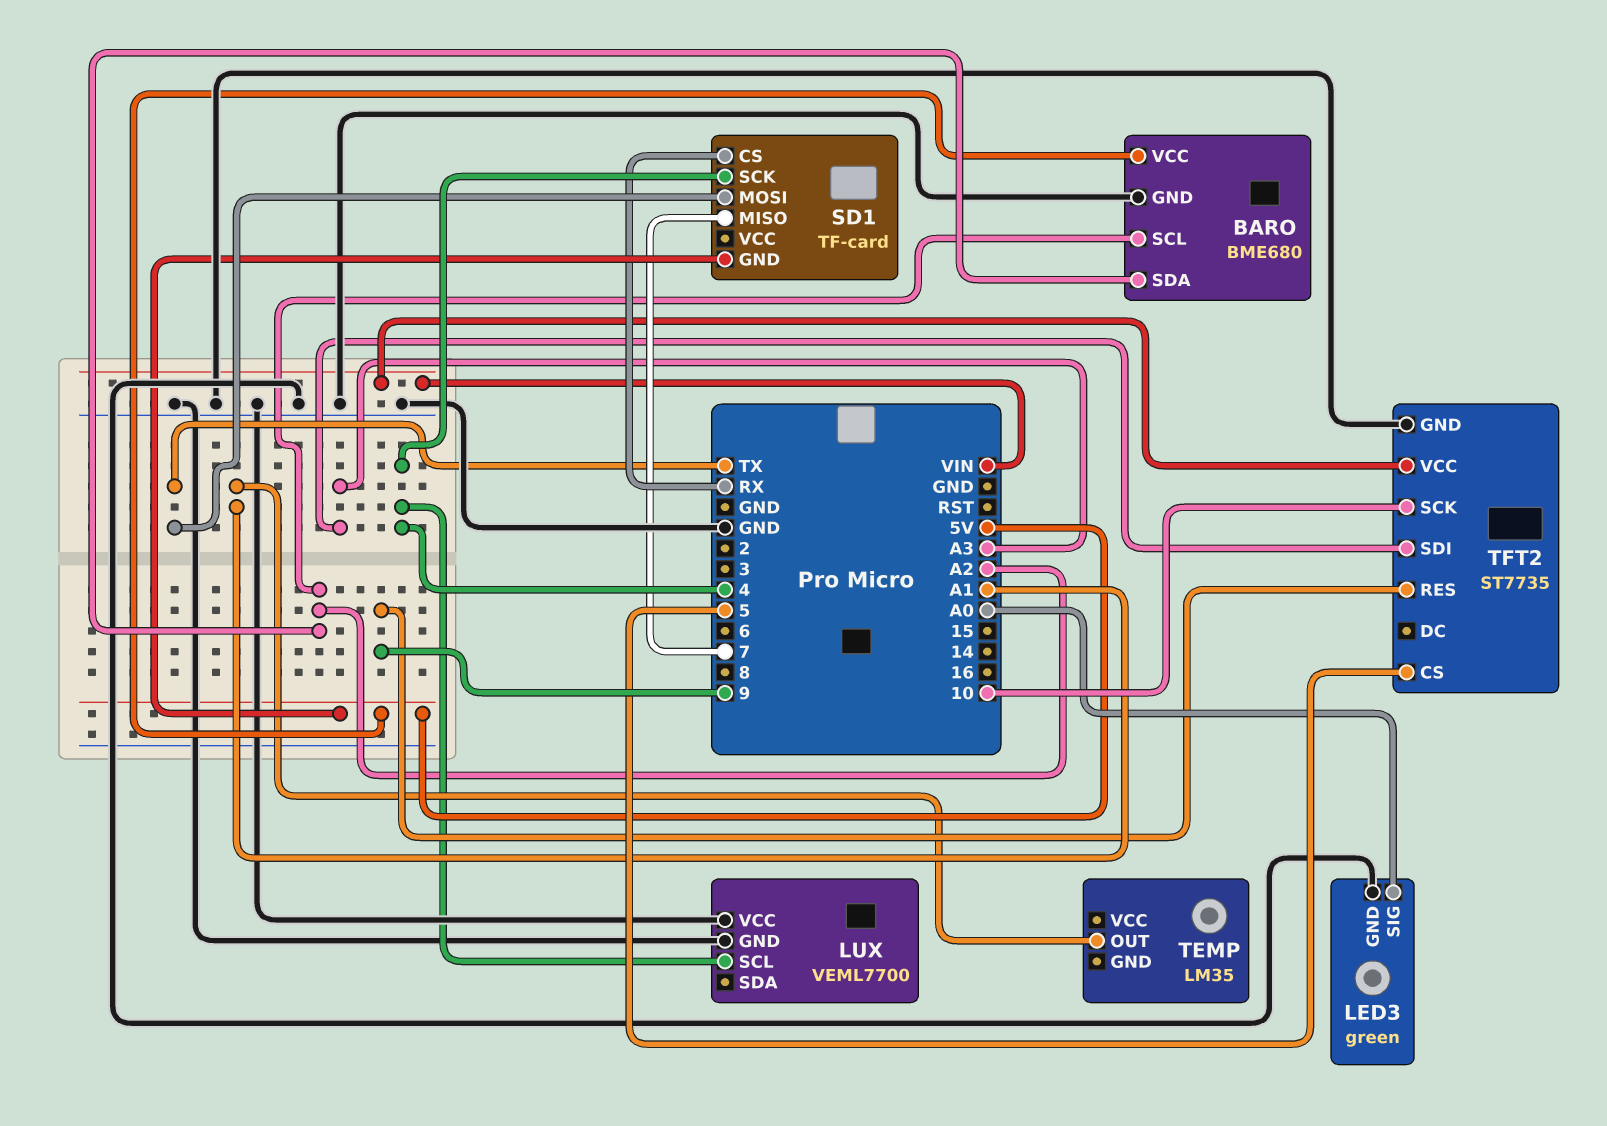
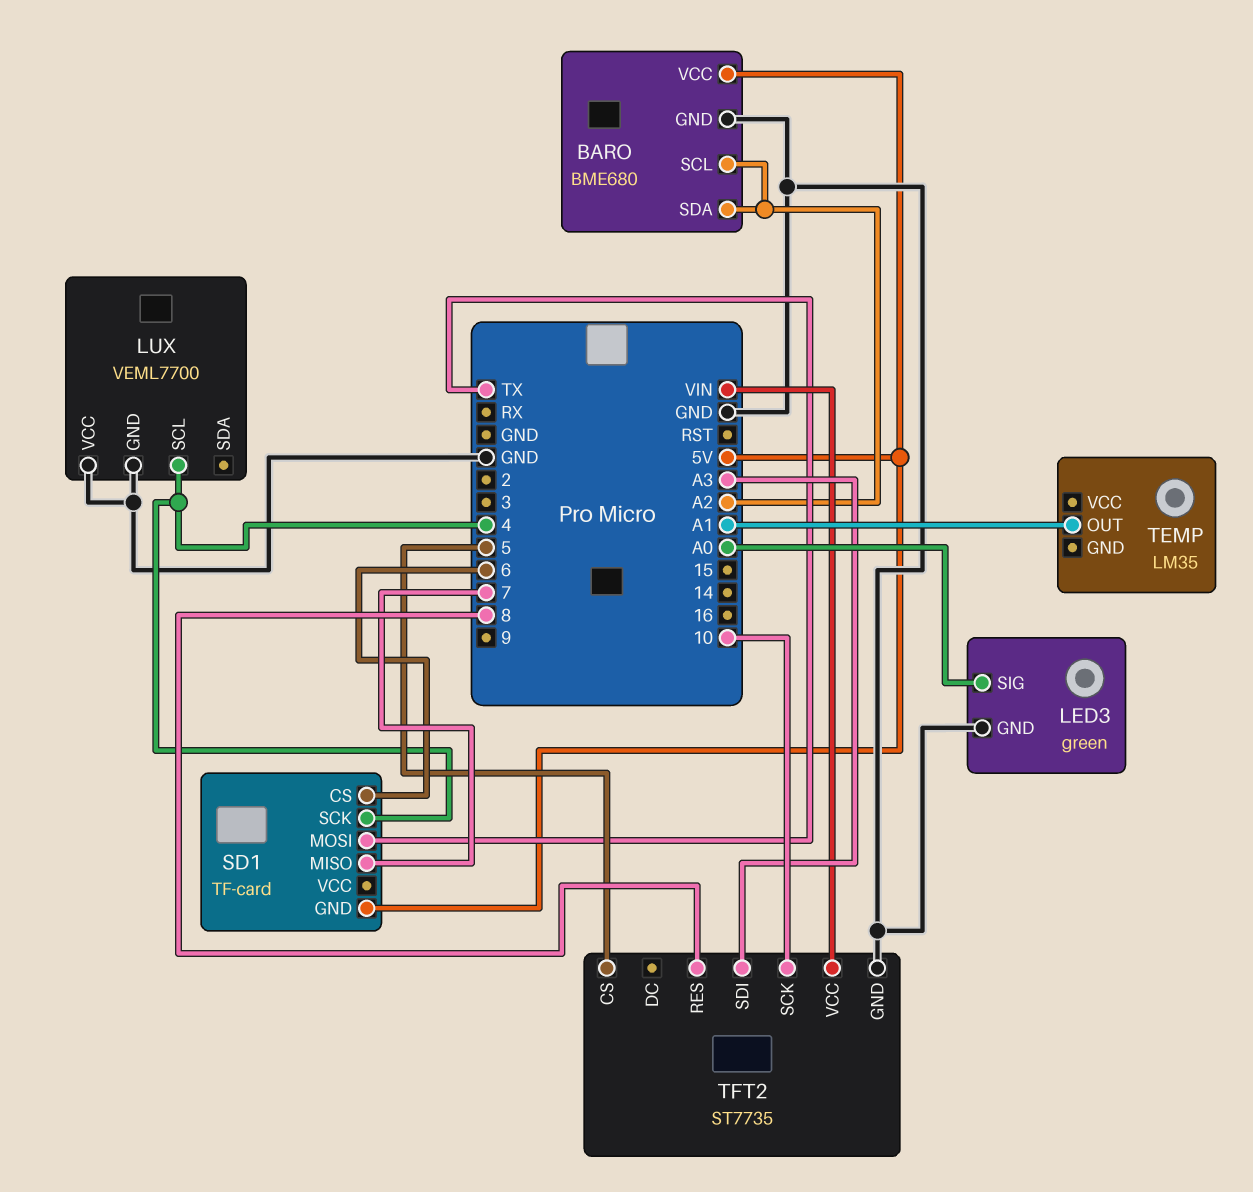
SD1 pin CS: RX -> 6
TFT2 pin RES: 9 -> 8

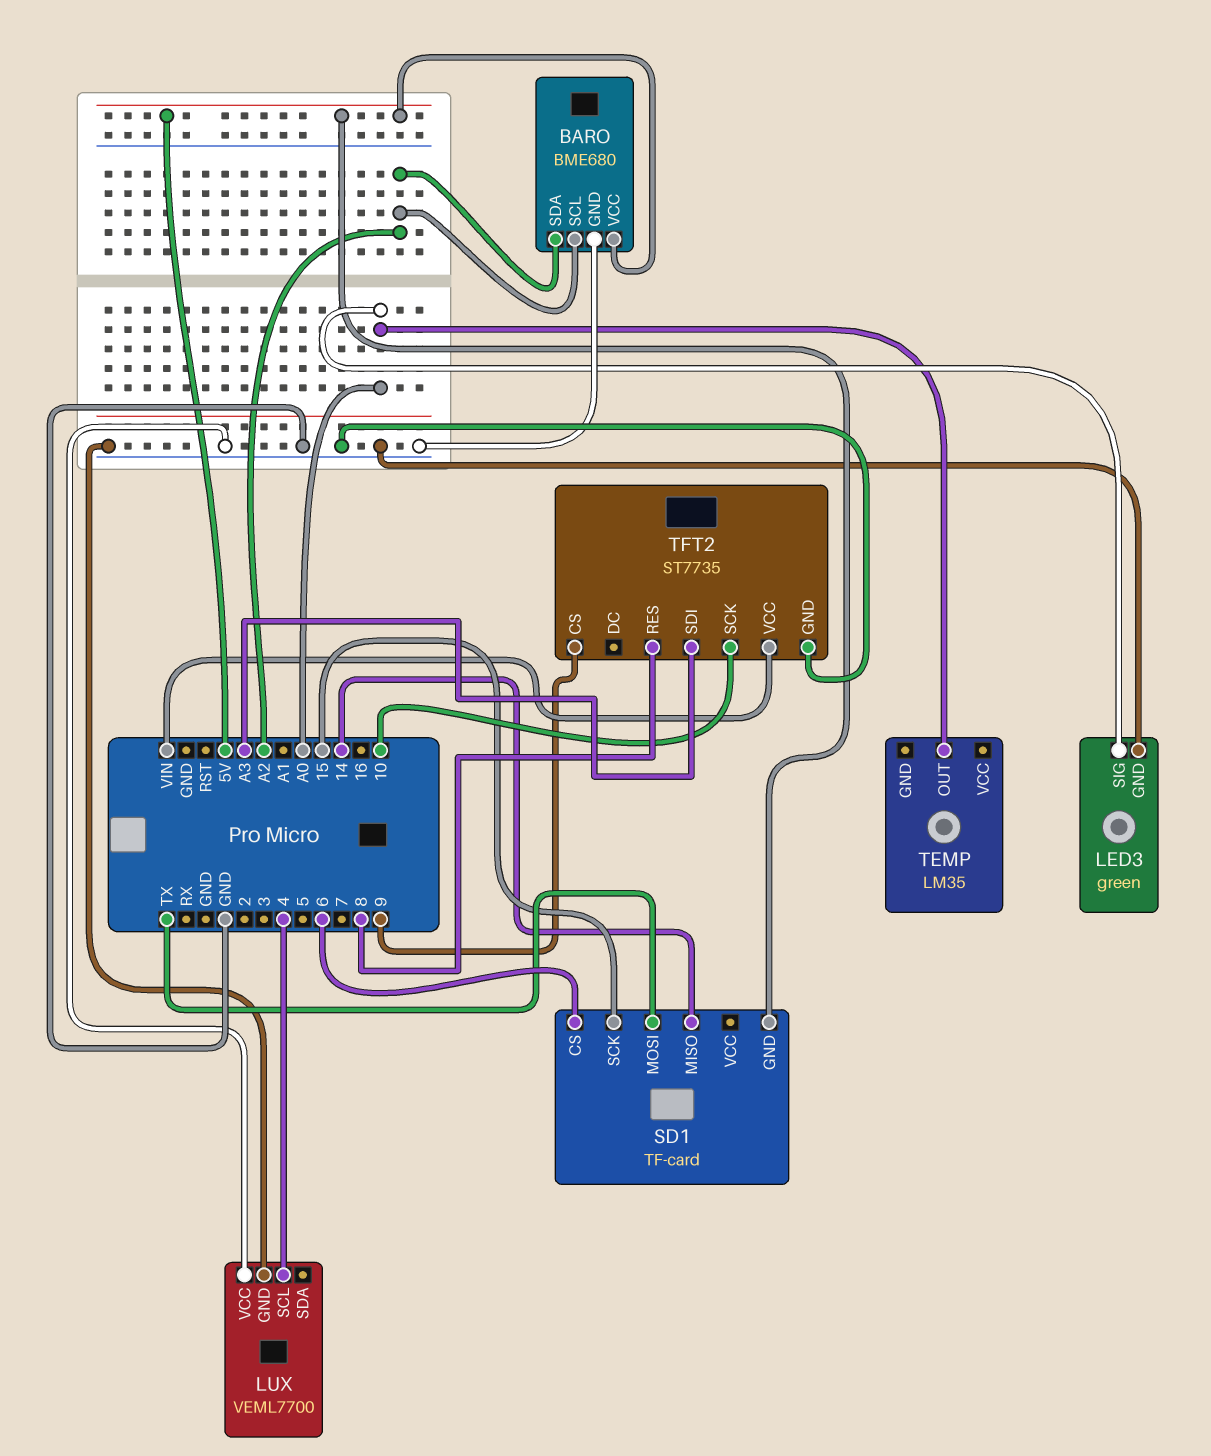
SD1 pin MISO: 7 -> 14
SD1 pin SCK: 4 -> 15
TEMP pin OUT: A1 -> A0
TFT2 pin CS: 5 -> 9

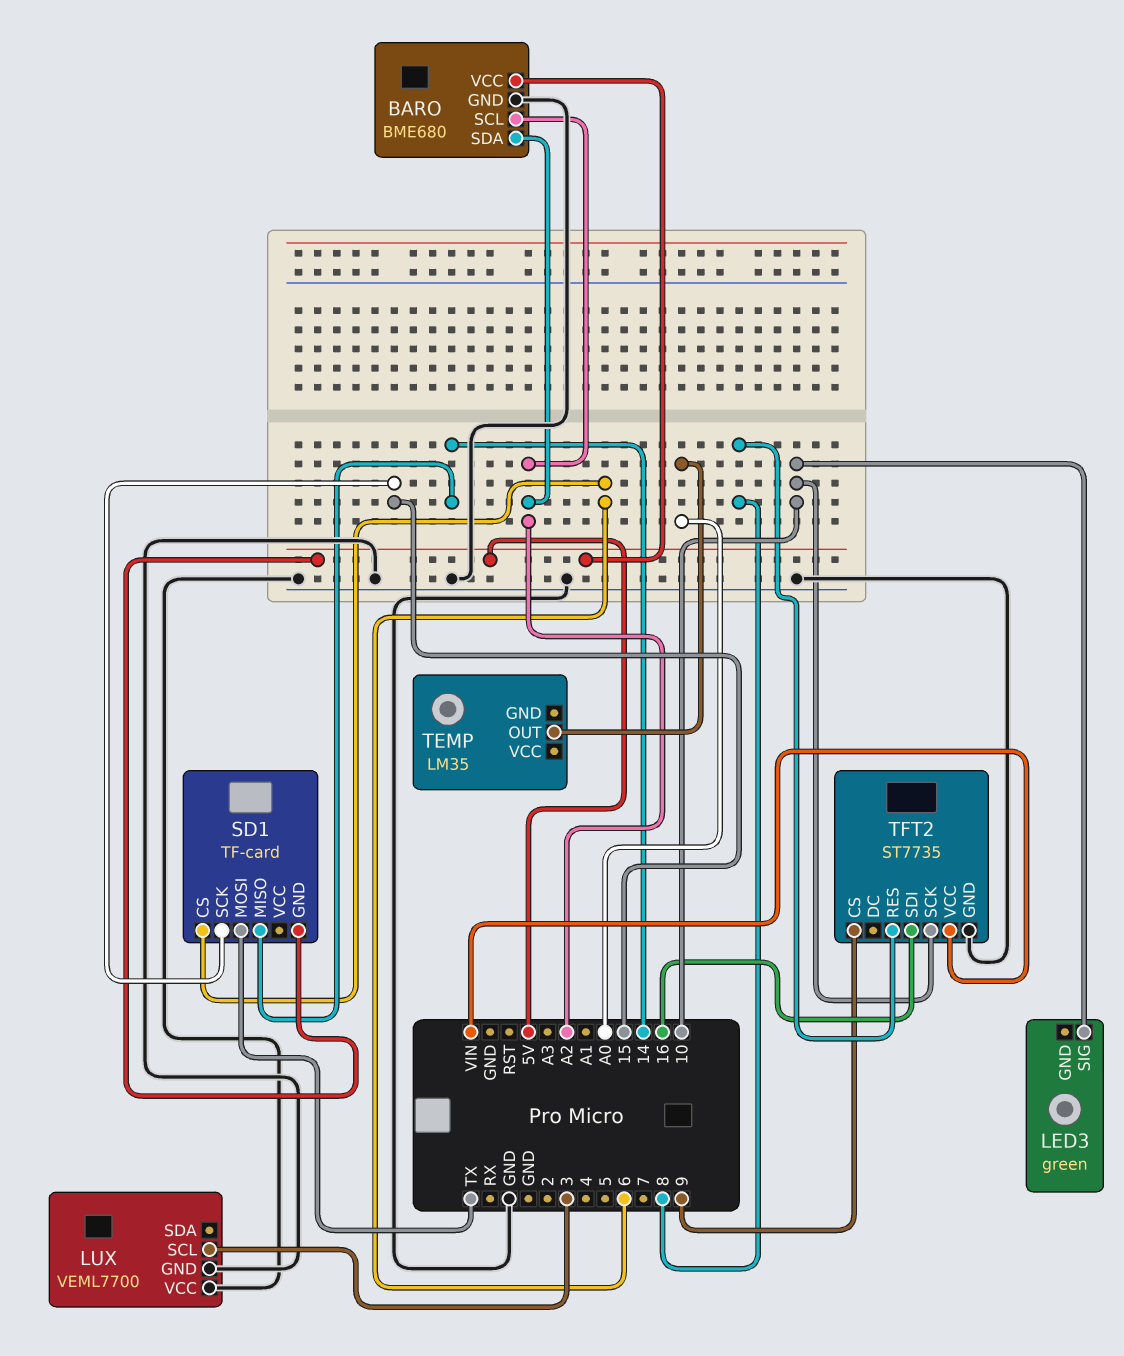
LED3 pin GND: GND -> none
LED3 pin SIG: A0 -> 10
LUX pin SCL: 4 -> 3
TFT2 pin SDI: A3 -> 16

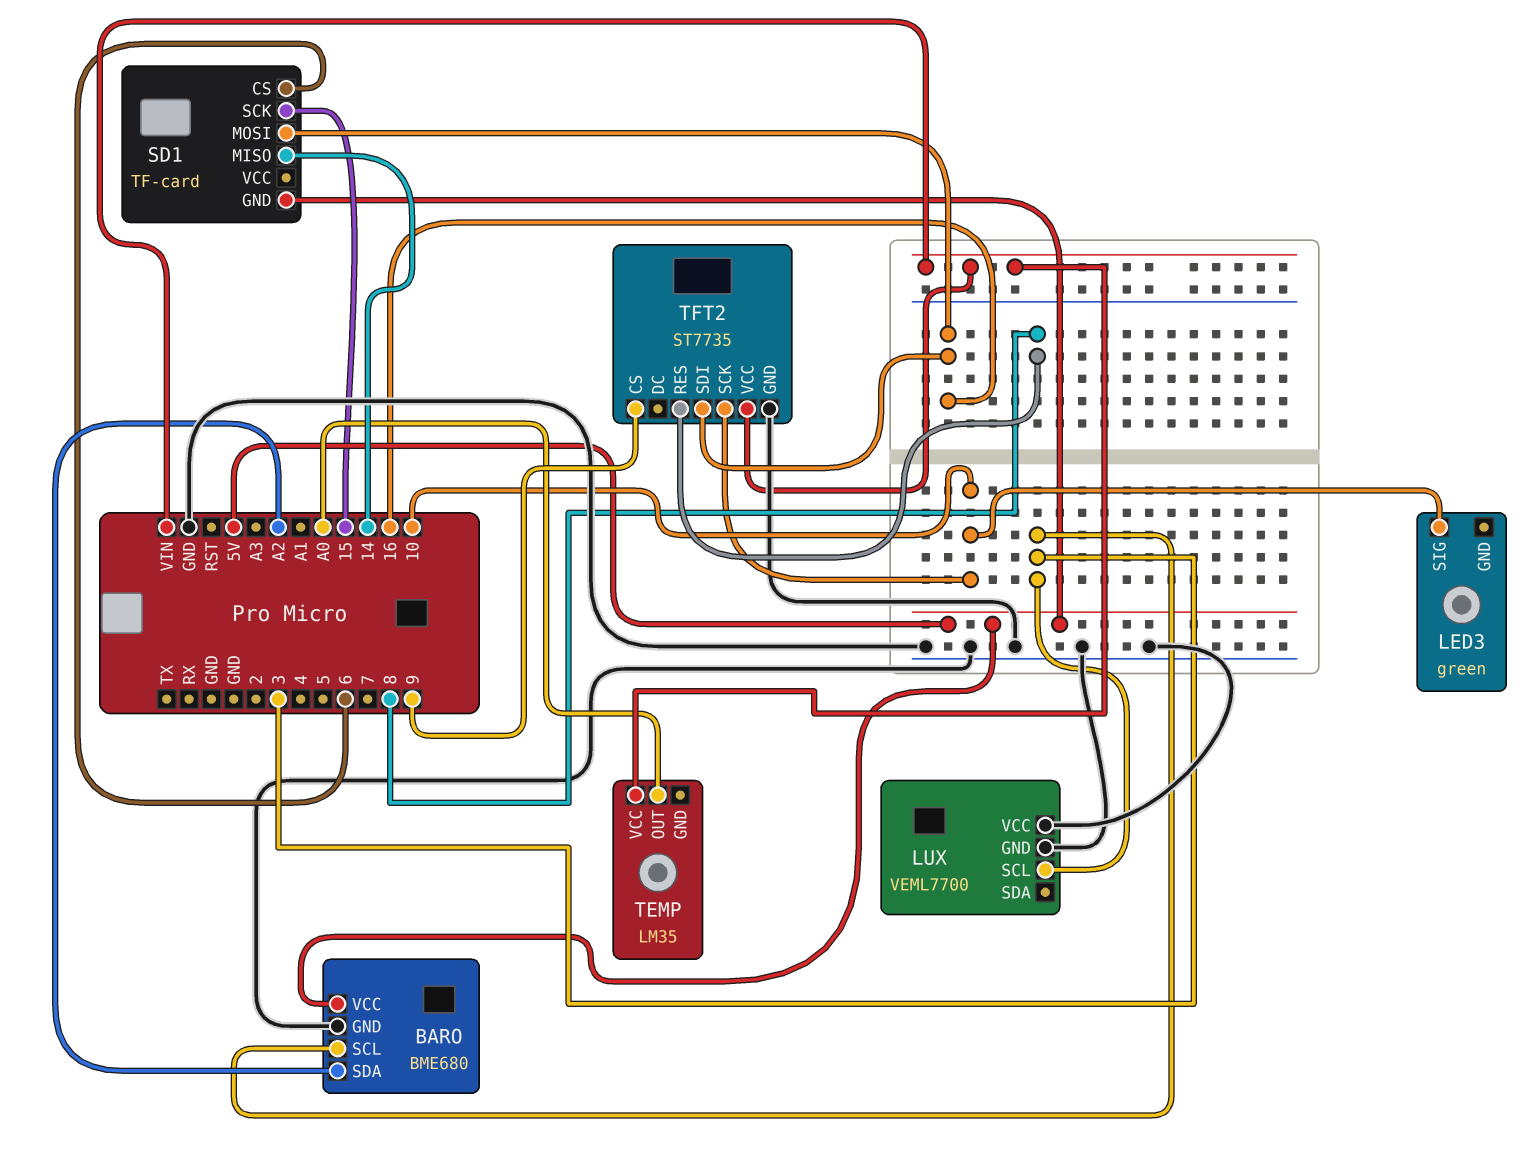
BARO pin SCL: A2 -> 3
SD1 pin MOSI: TX -> 16
TEMP pin VCC: none -> VIN

